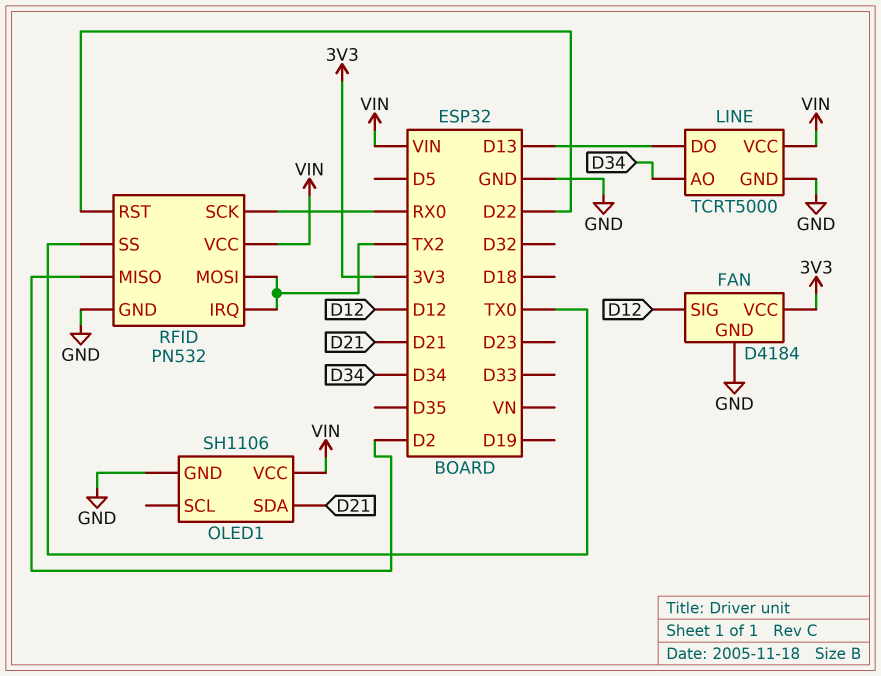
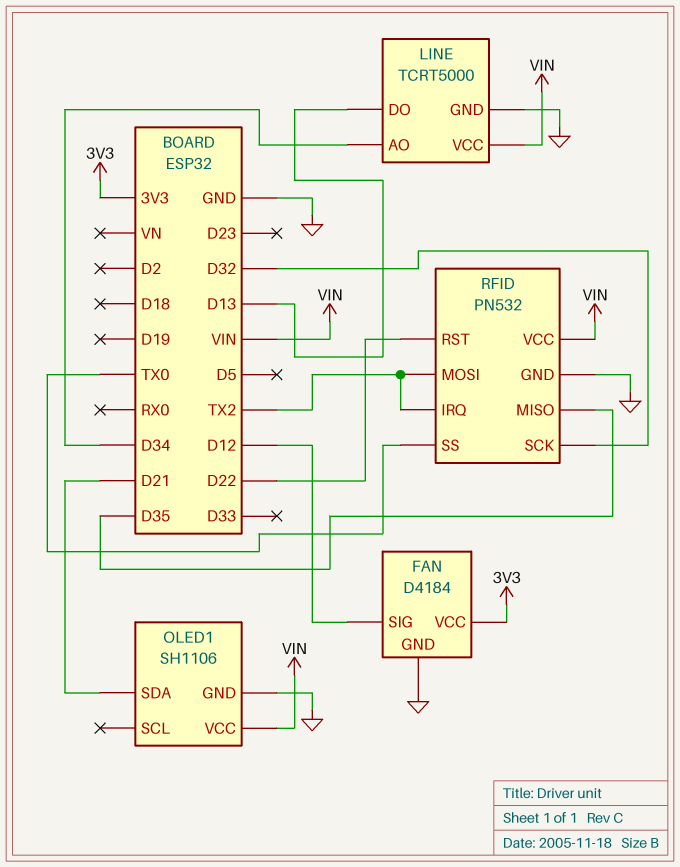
RFID pin MISO: D2 -> D35
RFID pin SCK: RX0 -> D32

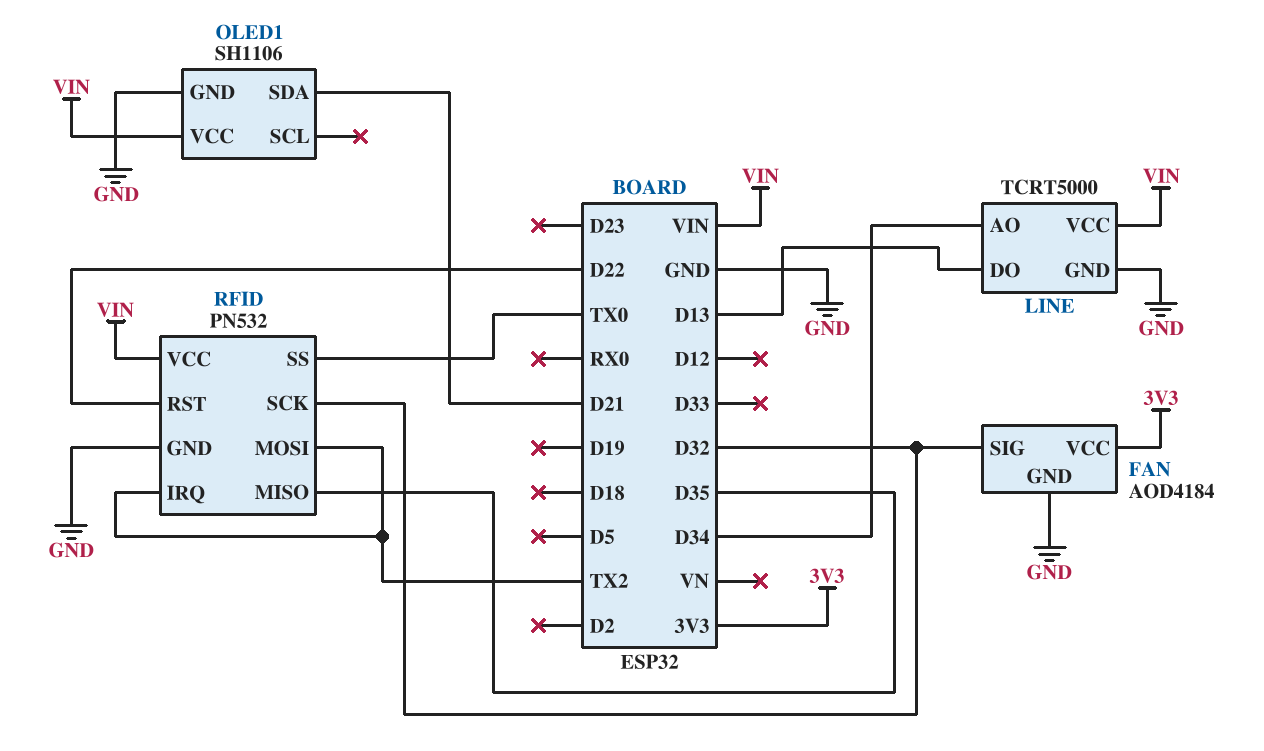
FAN: D4184 -> AOD4184
FAN pin SIG: D12 -> D32

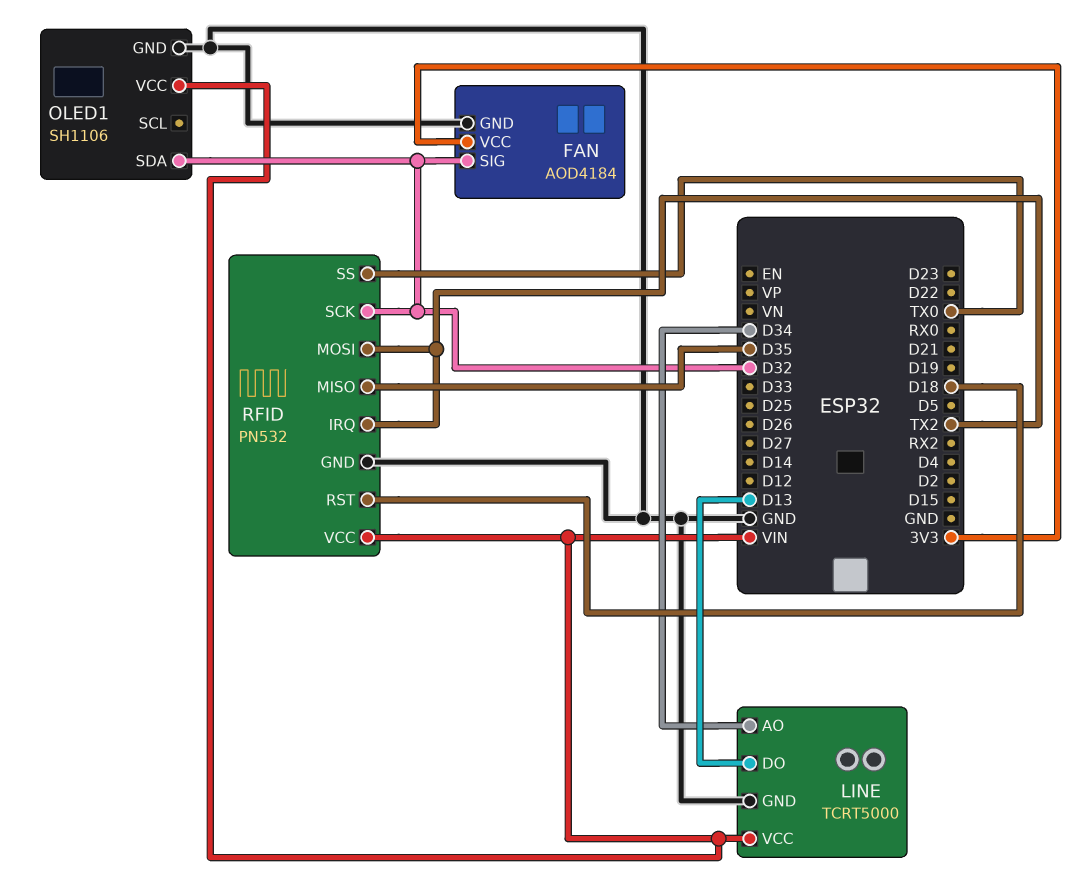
OLED1 pin SDA: D21 -> D32
RFID pin RST: D22 -> D18

